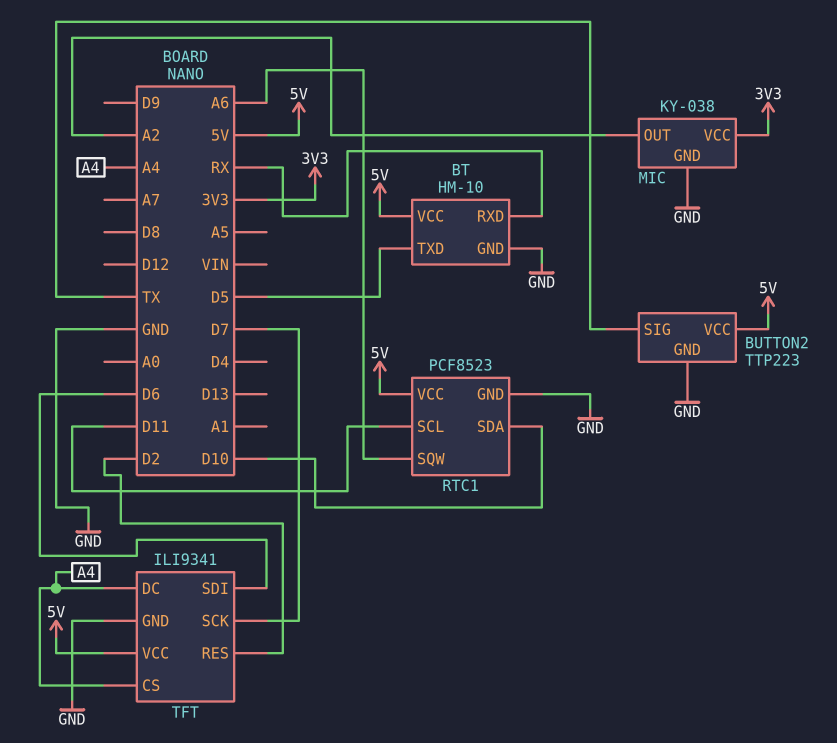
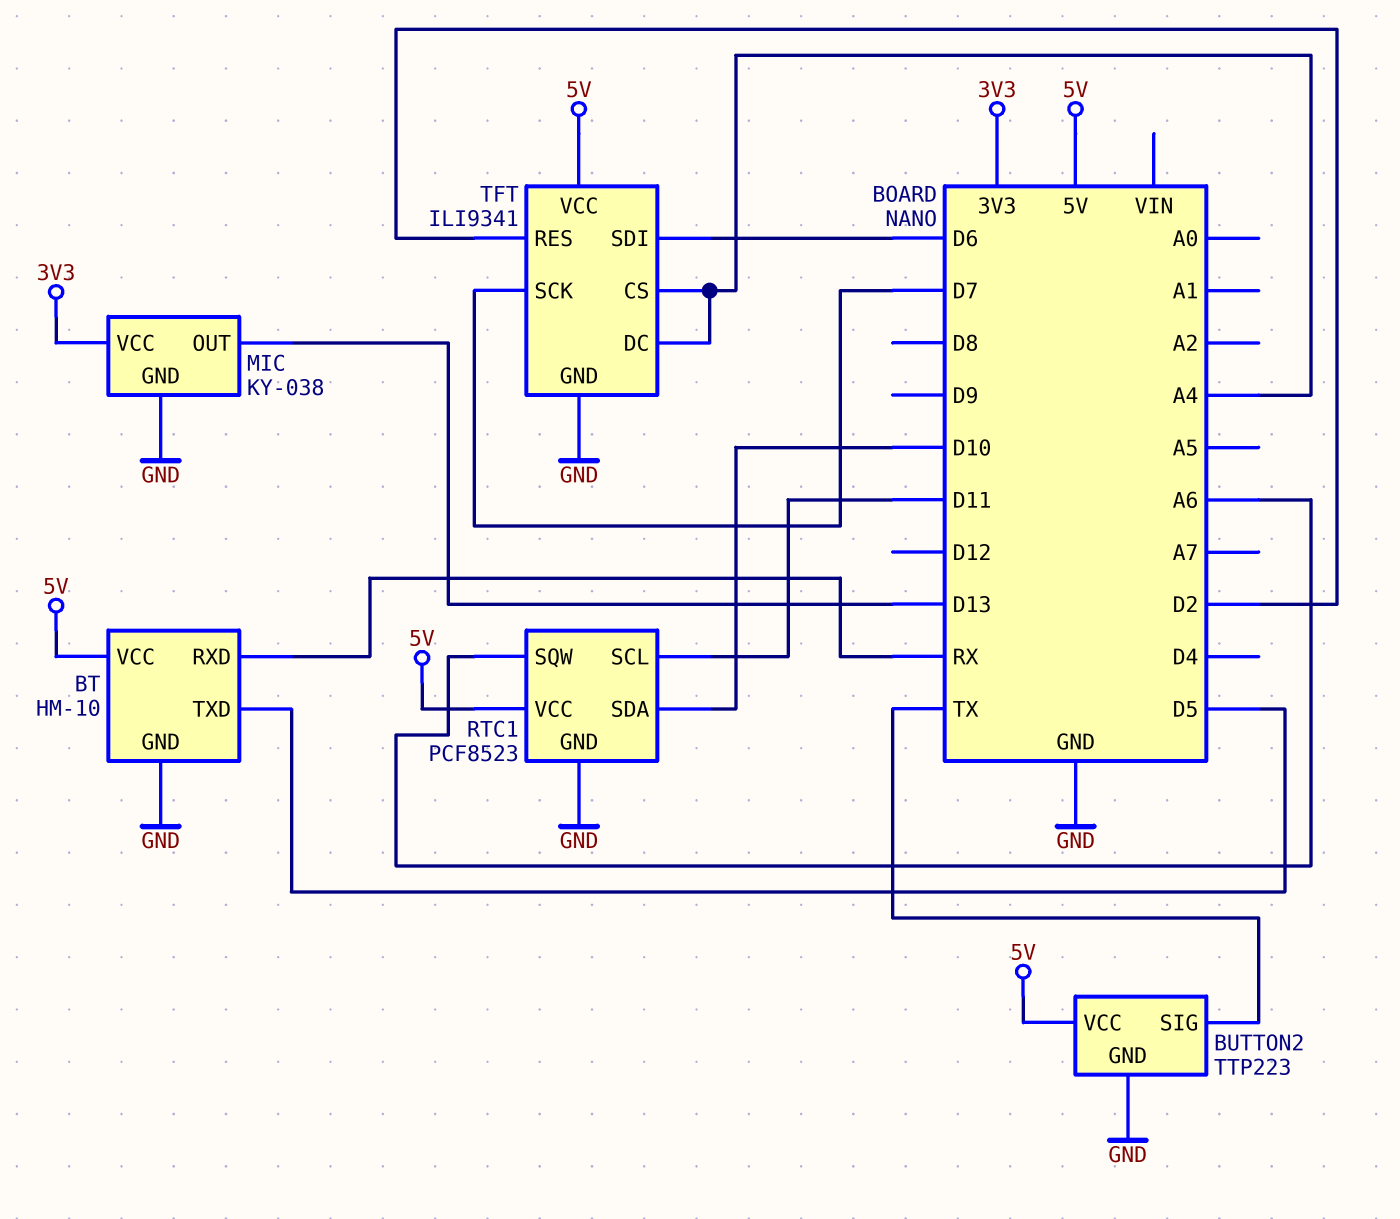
MIC pin OUT: A2 -> D13

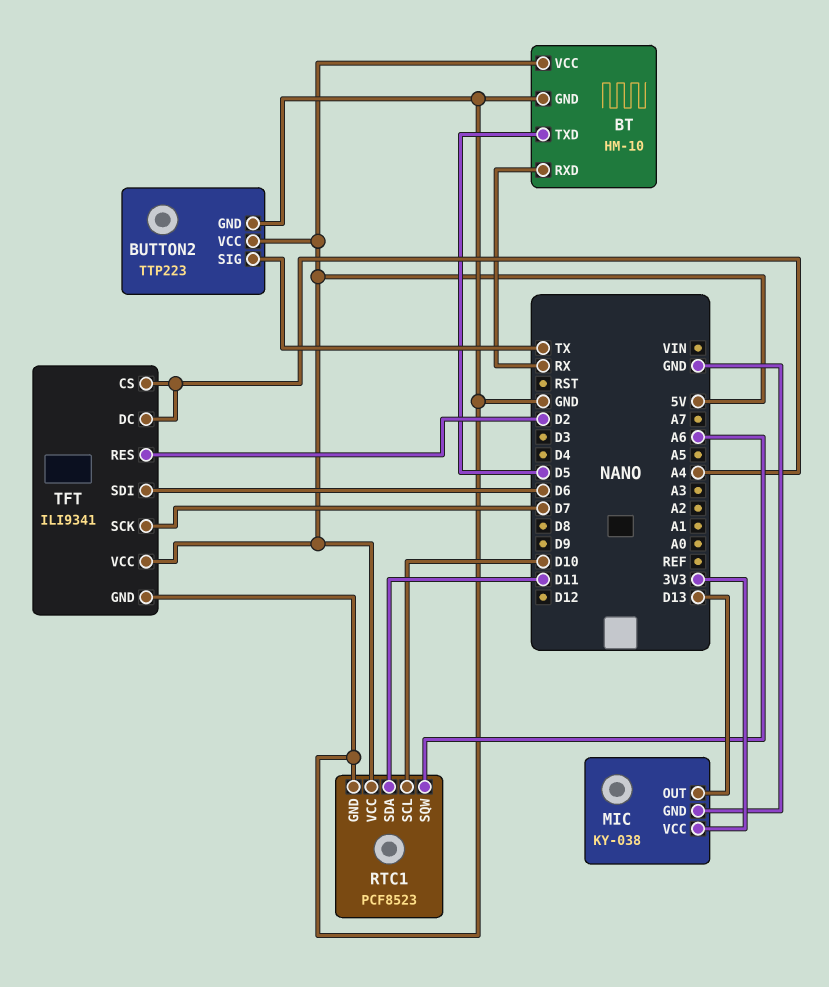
RTC1 pin SCL: D11 -> D10
RTC1 pin SDA: D10 -> D11

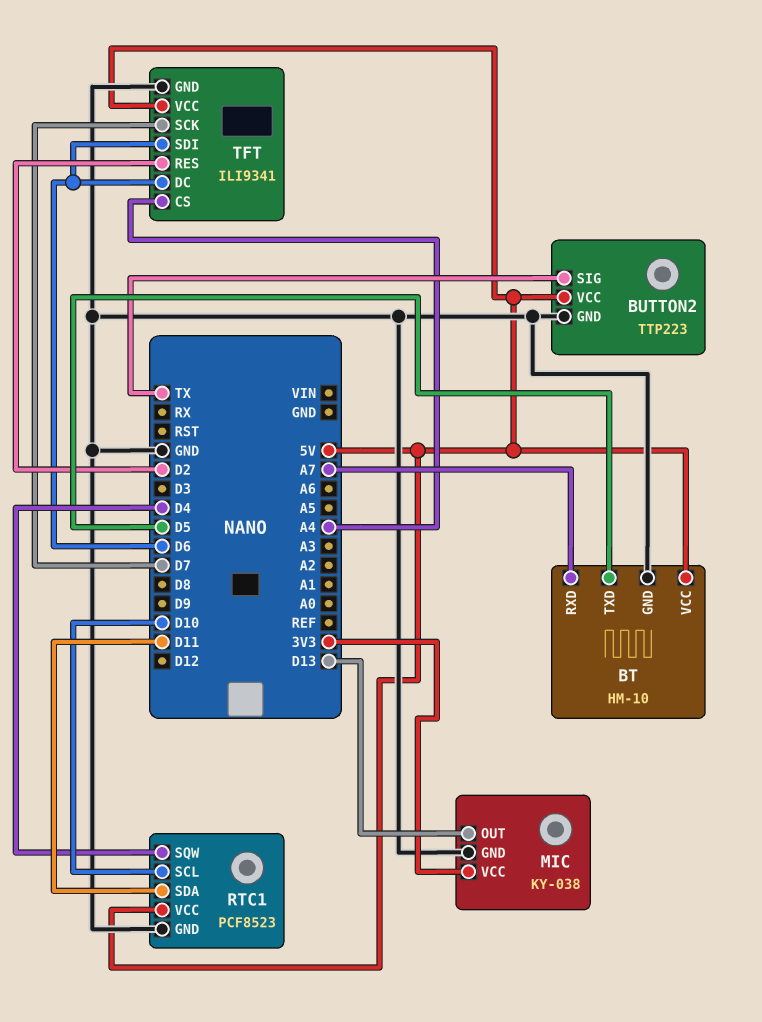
BT pin RXD: RX -> A7
RTC1 pin SQW: A6 -> D4
TFT pin DC: A4 -> D6

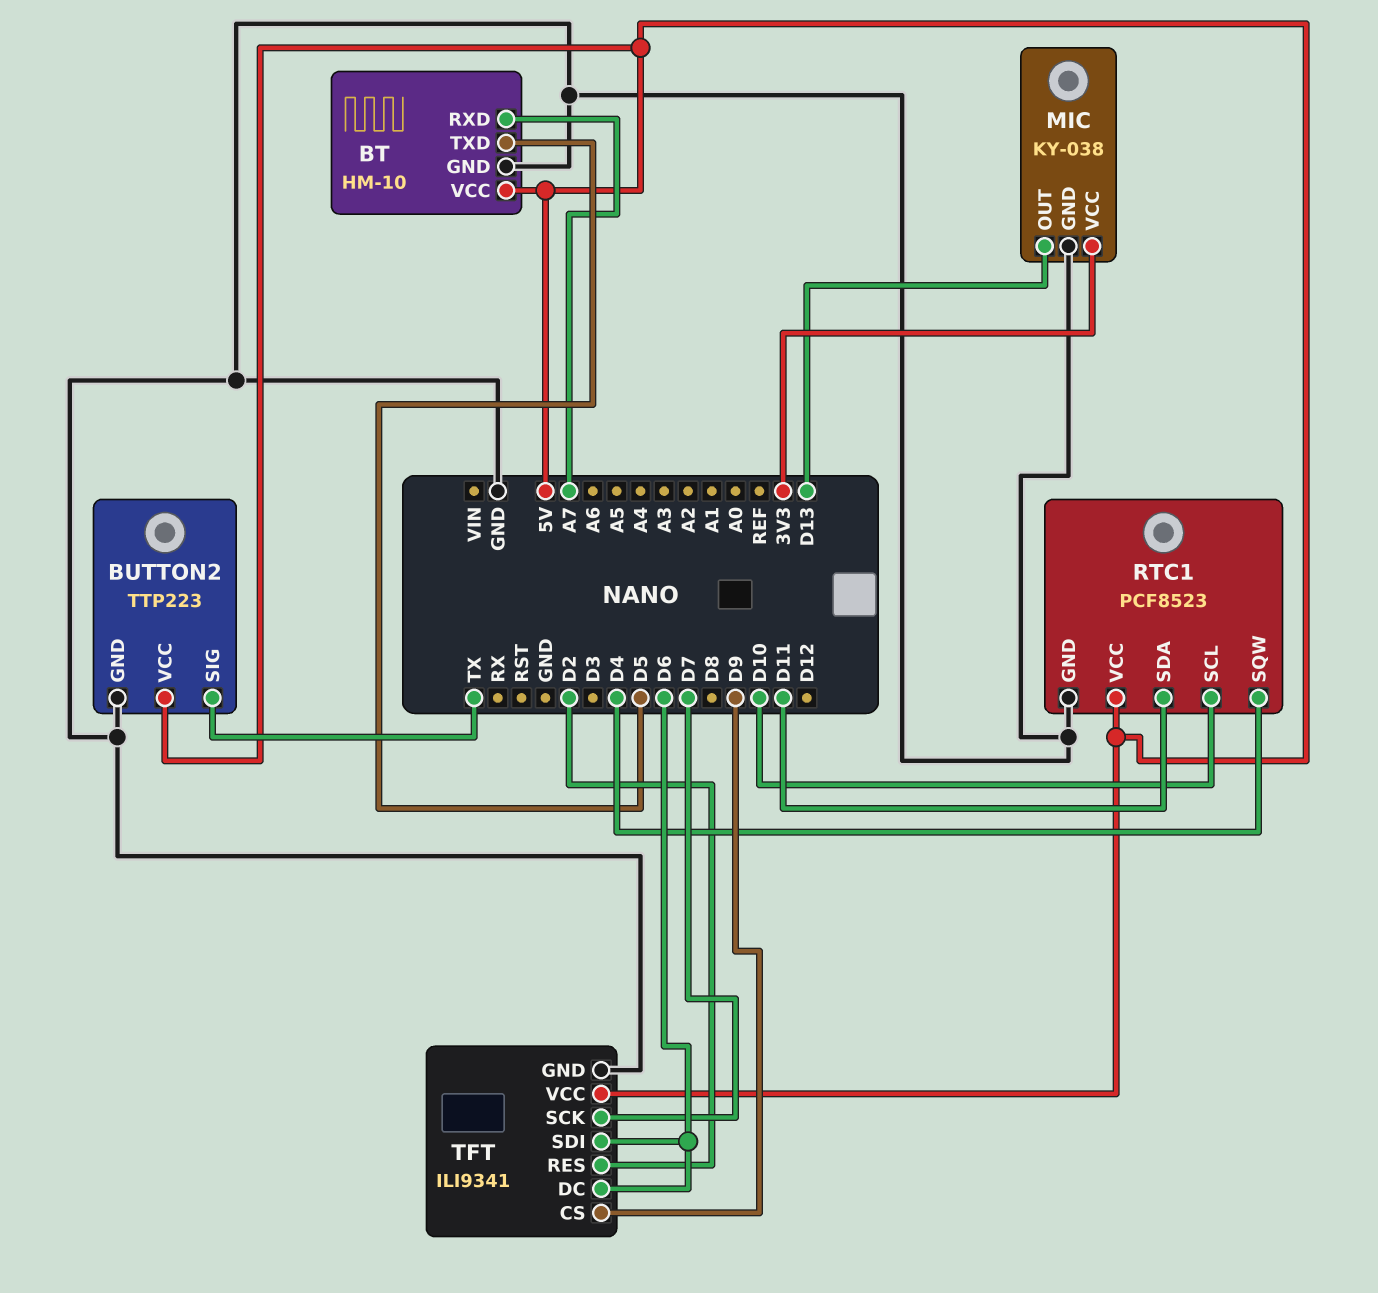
TFT pin CS: A4 -> D9

